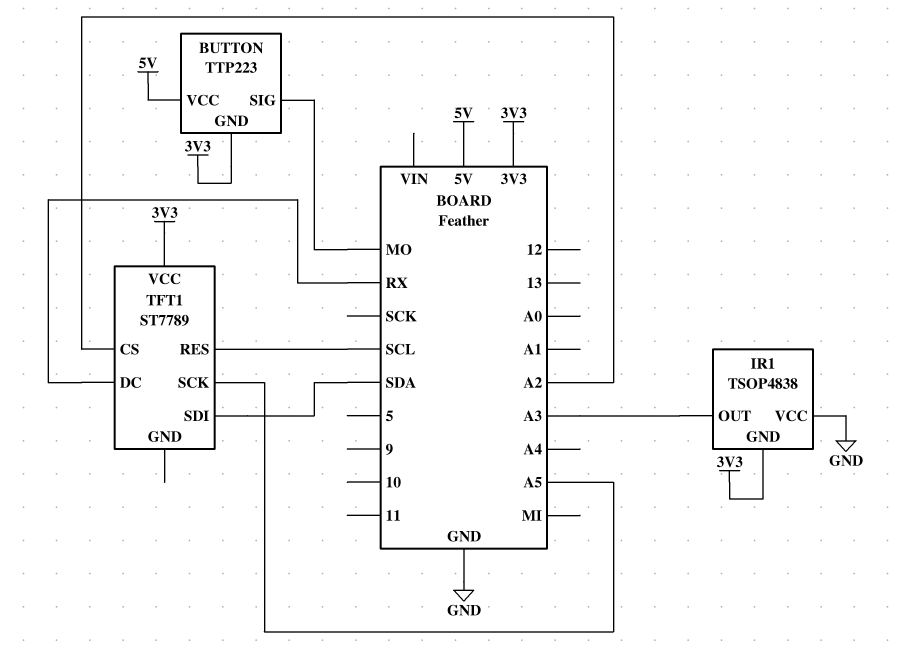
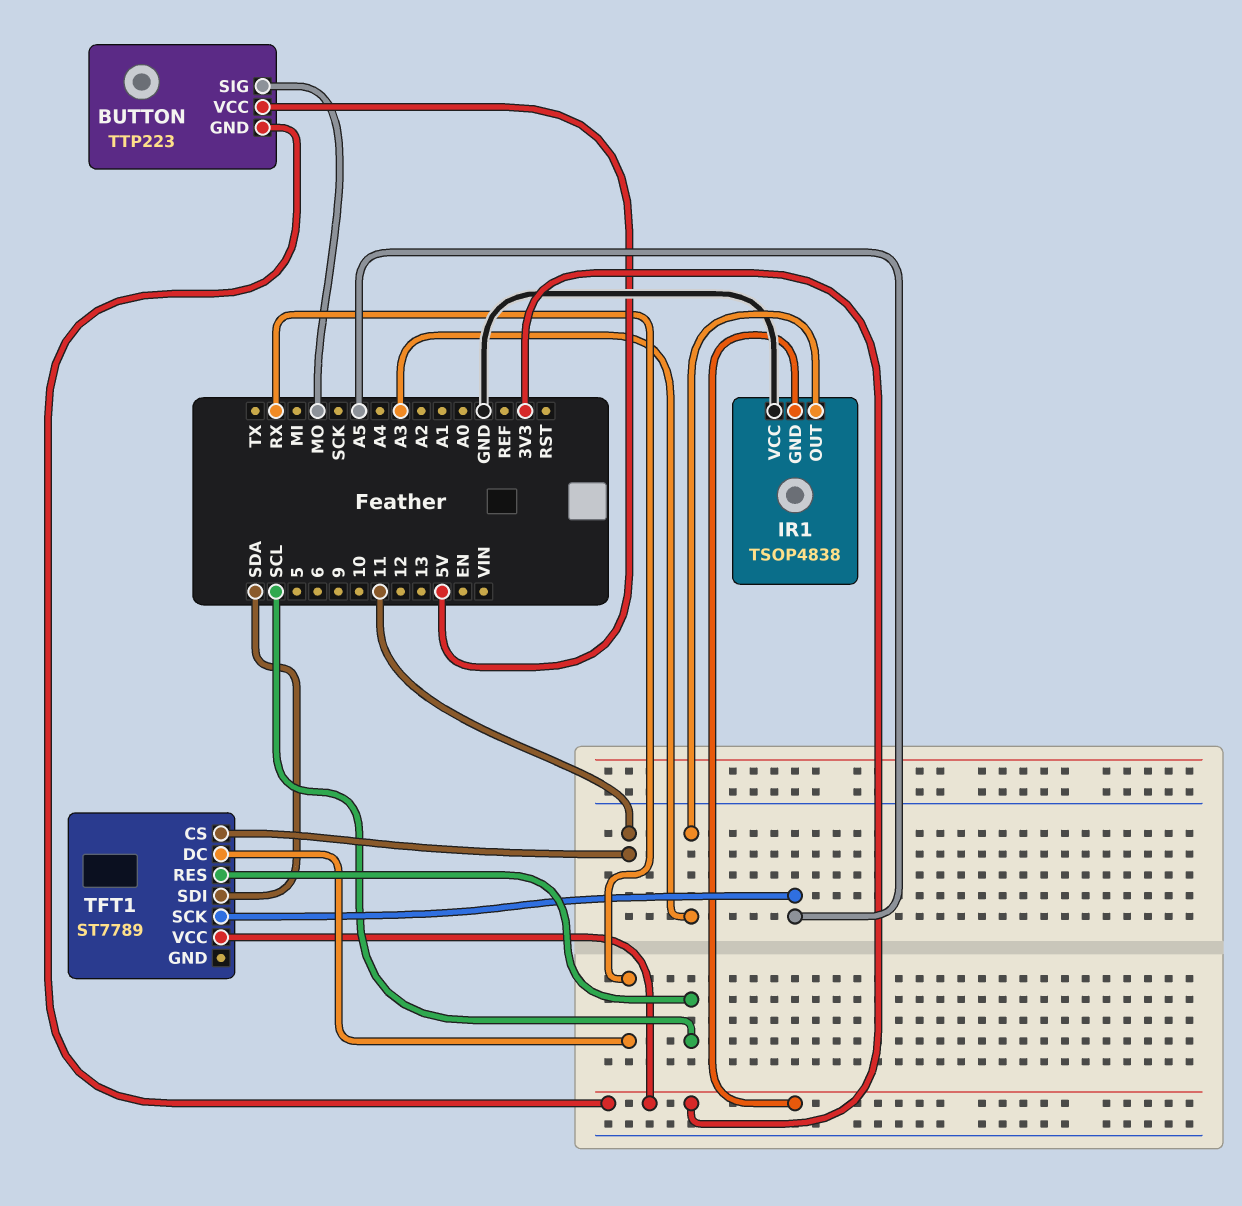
TFT1 pin CS: A2 -> 11

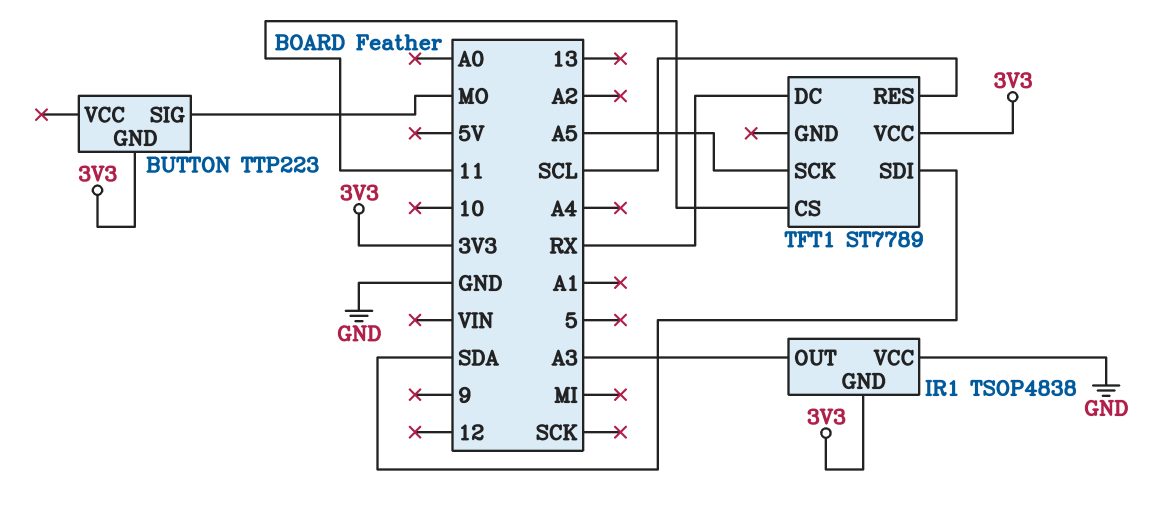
BUTTON pin VCC: 5V -> none

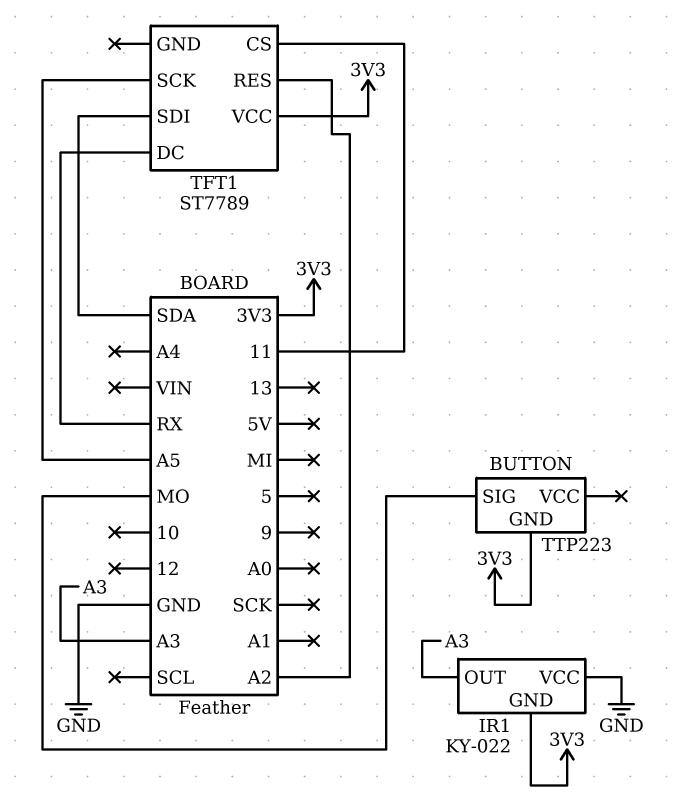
IR1: TSOP4838 -> KY-022
TFT1 pin RES: SCL -> A2

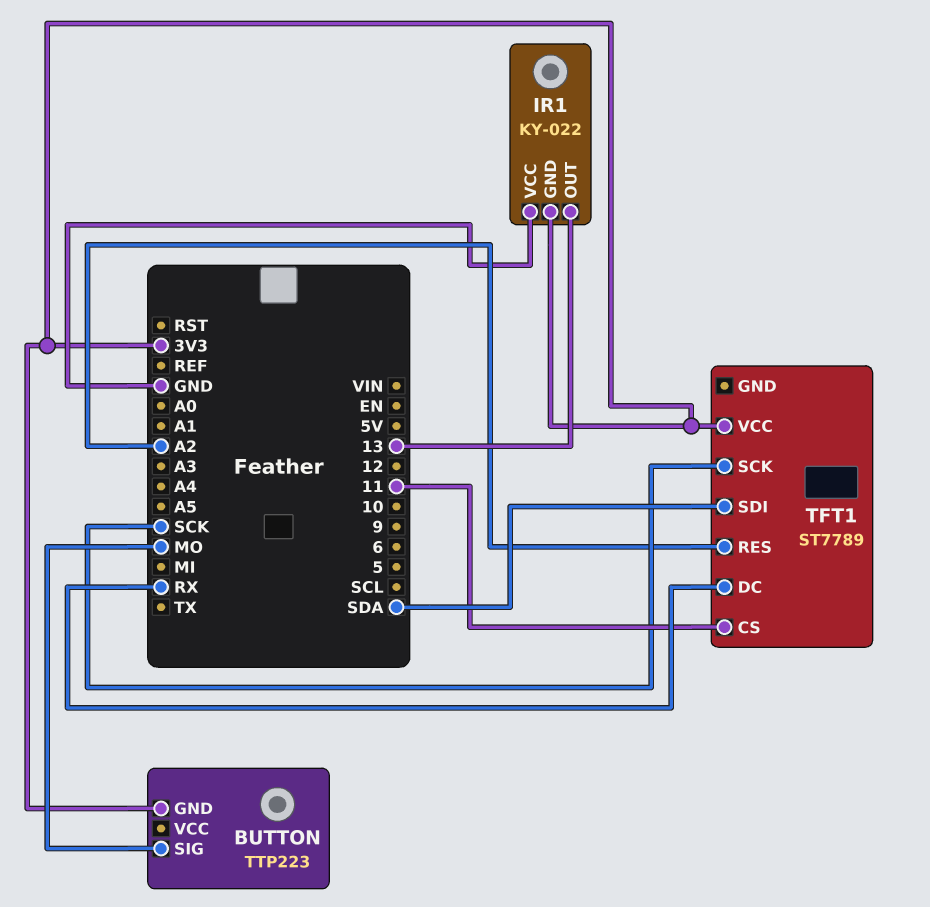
IR1 pin OUT: A3 -> 13
TFT1 pin SCK: A5 -> SCK

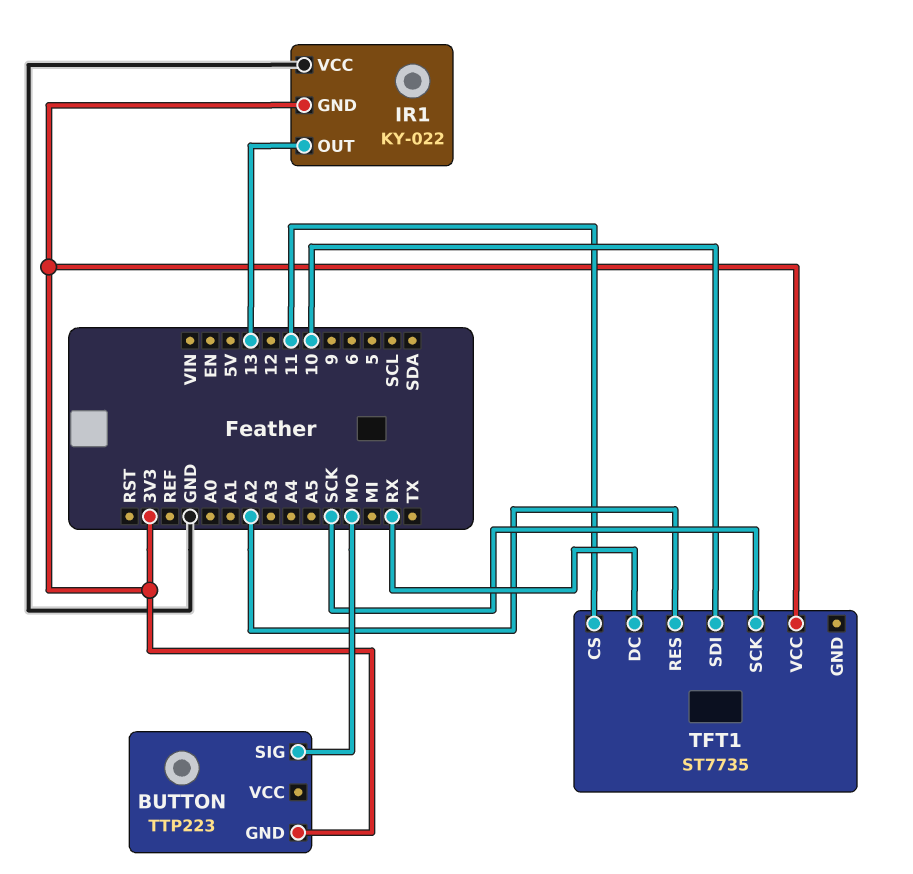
TFT1: ST7789 -> ST7735
TFT1 pin SDI: SDA -> 10

